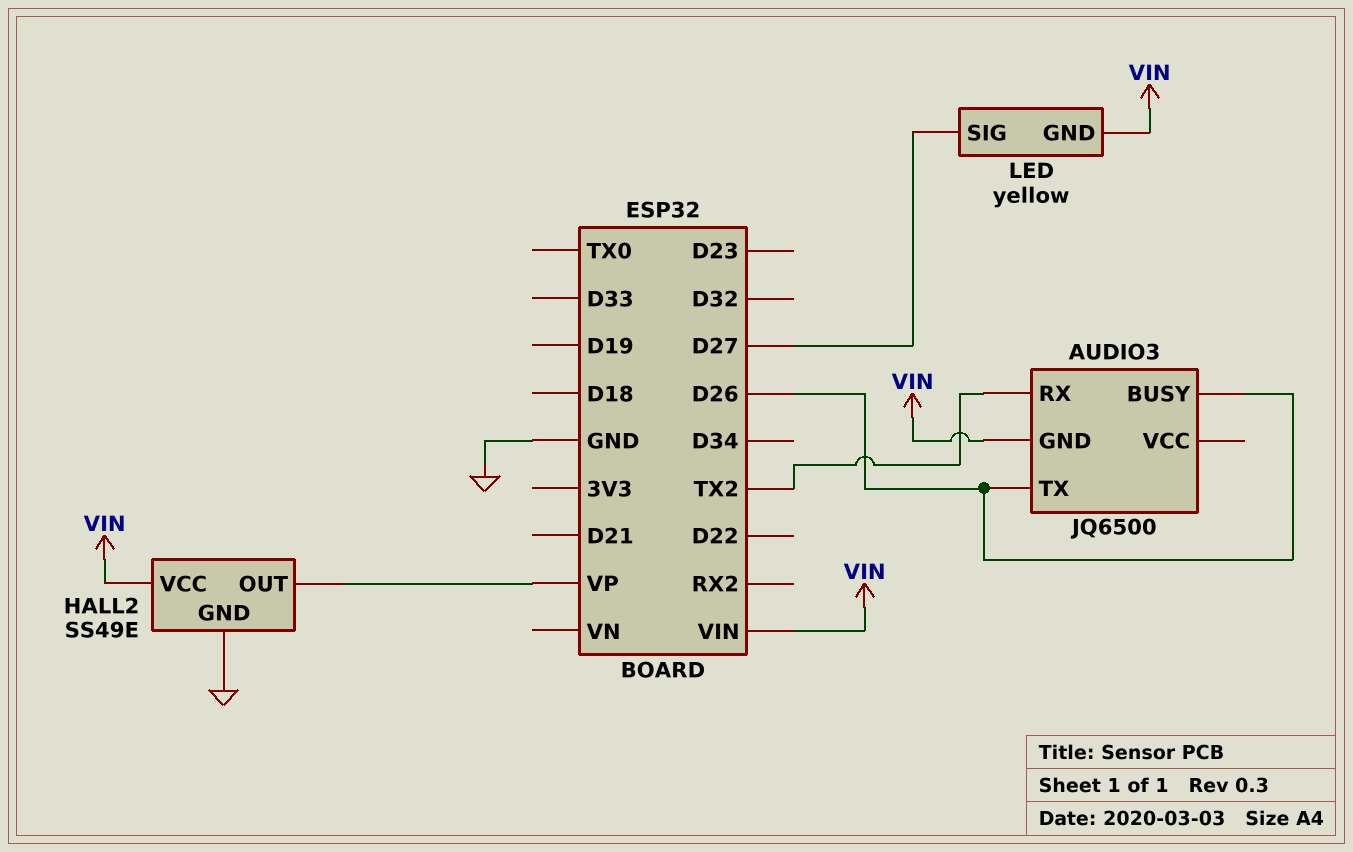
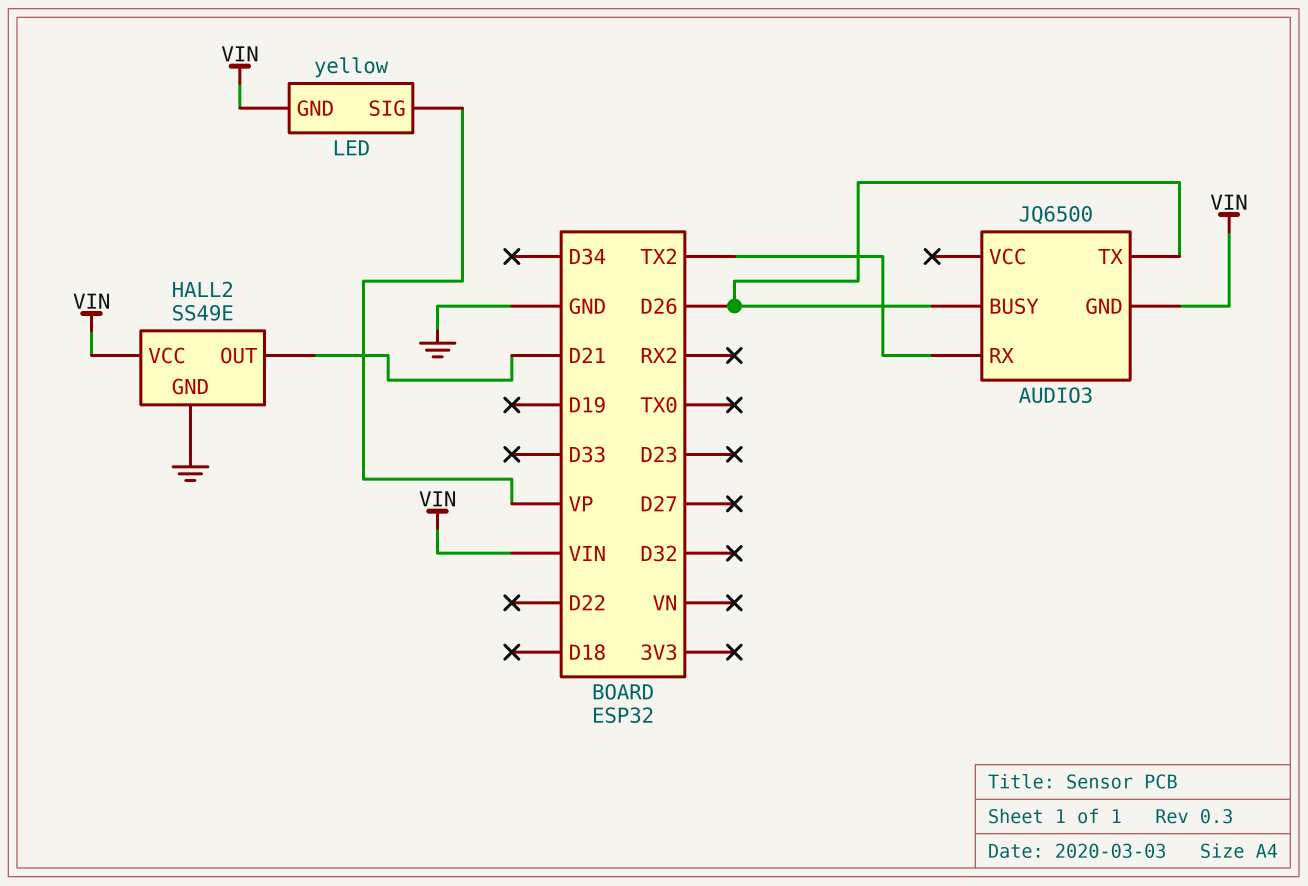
HALL2 pin OUT: VP -> D21
LED pin SIG: D27 -> VP

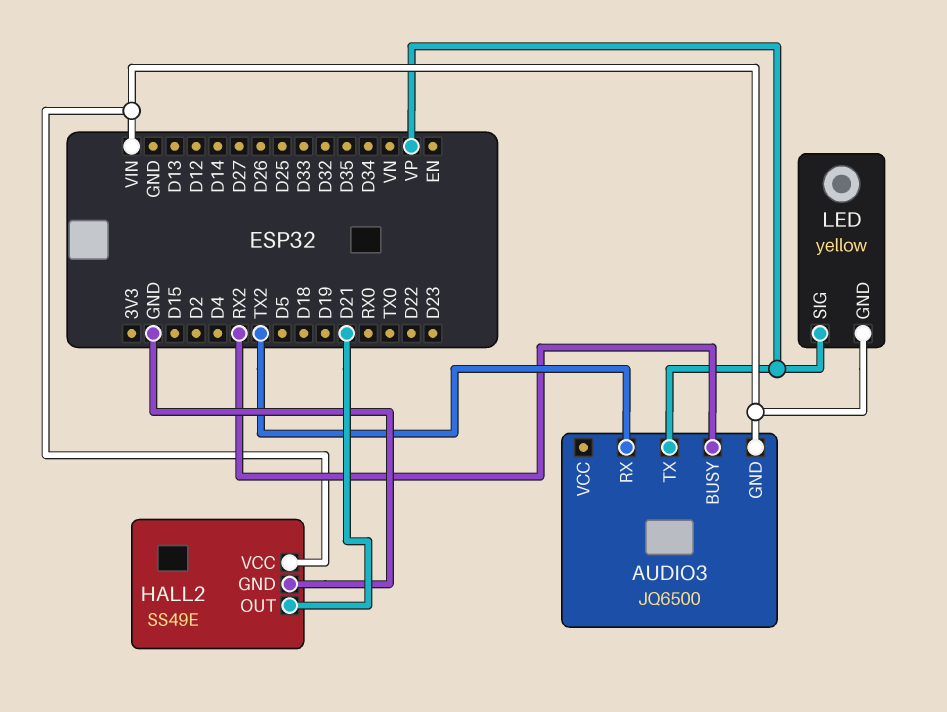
AUDIO3 pin BUSY: D26 -> RX2
AUDIO3 pin TX: D26 -> VP

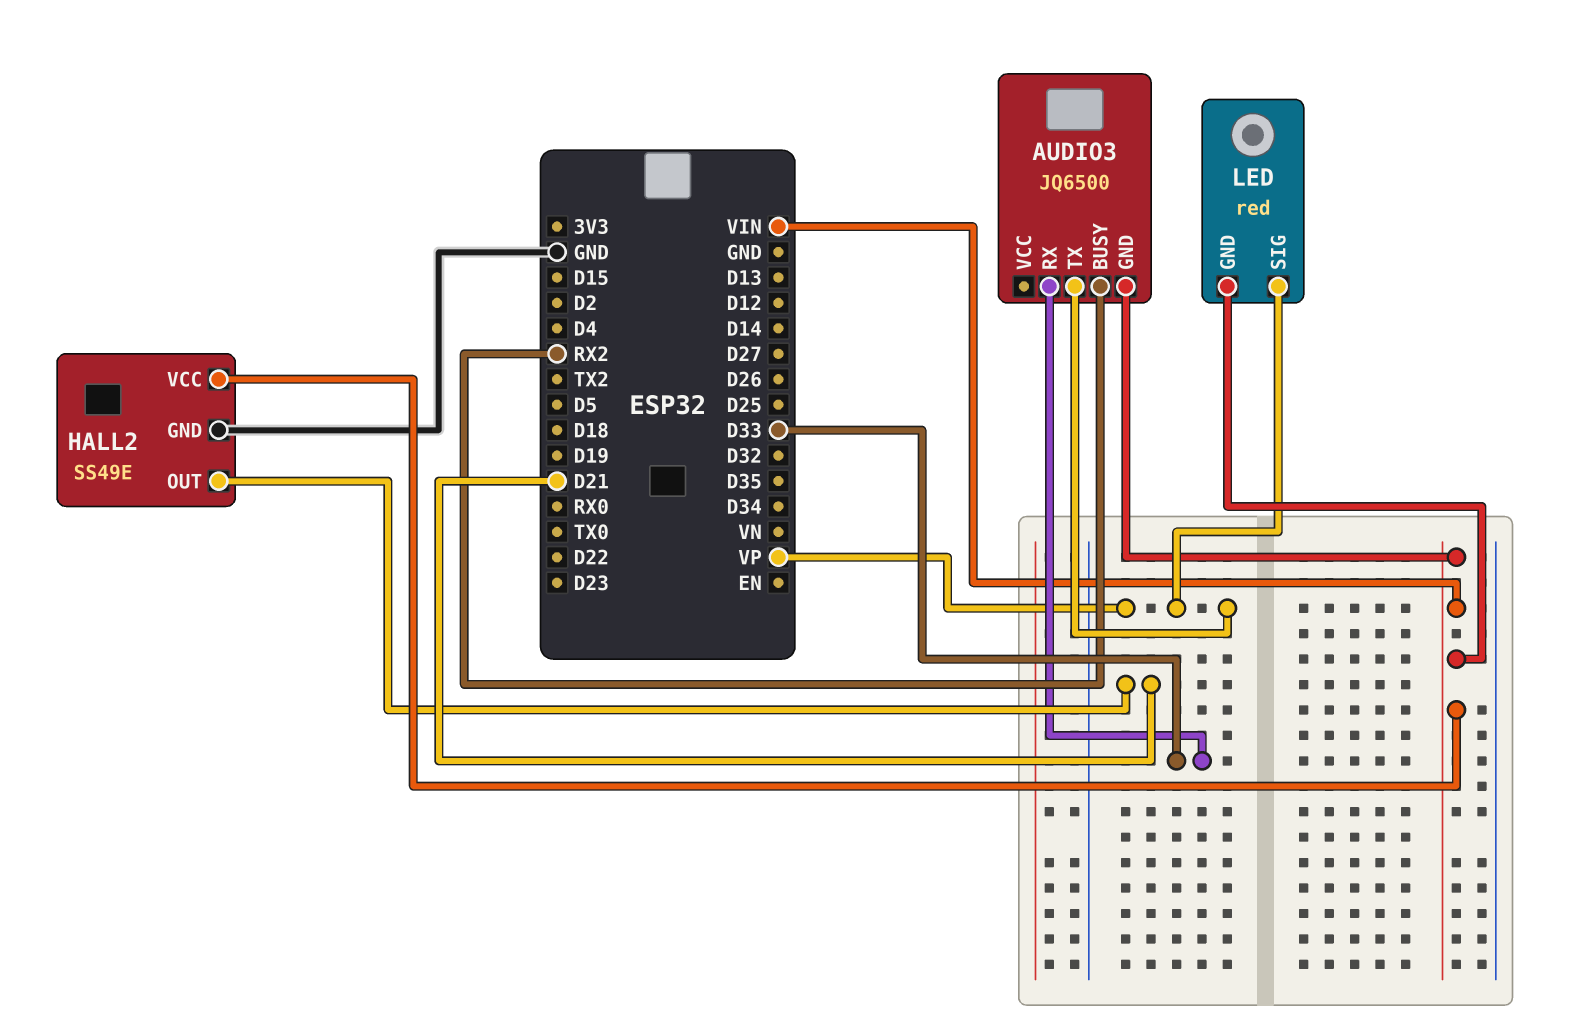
AUDIO3 pin RX: TX2 -> D33
LED: yellow -> red

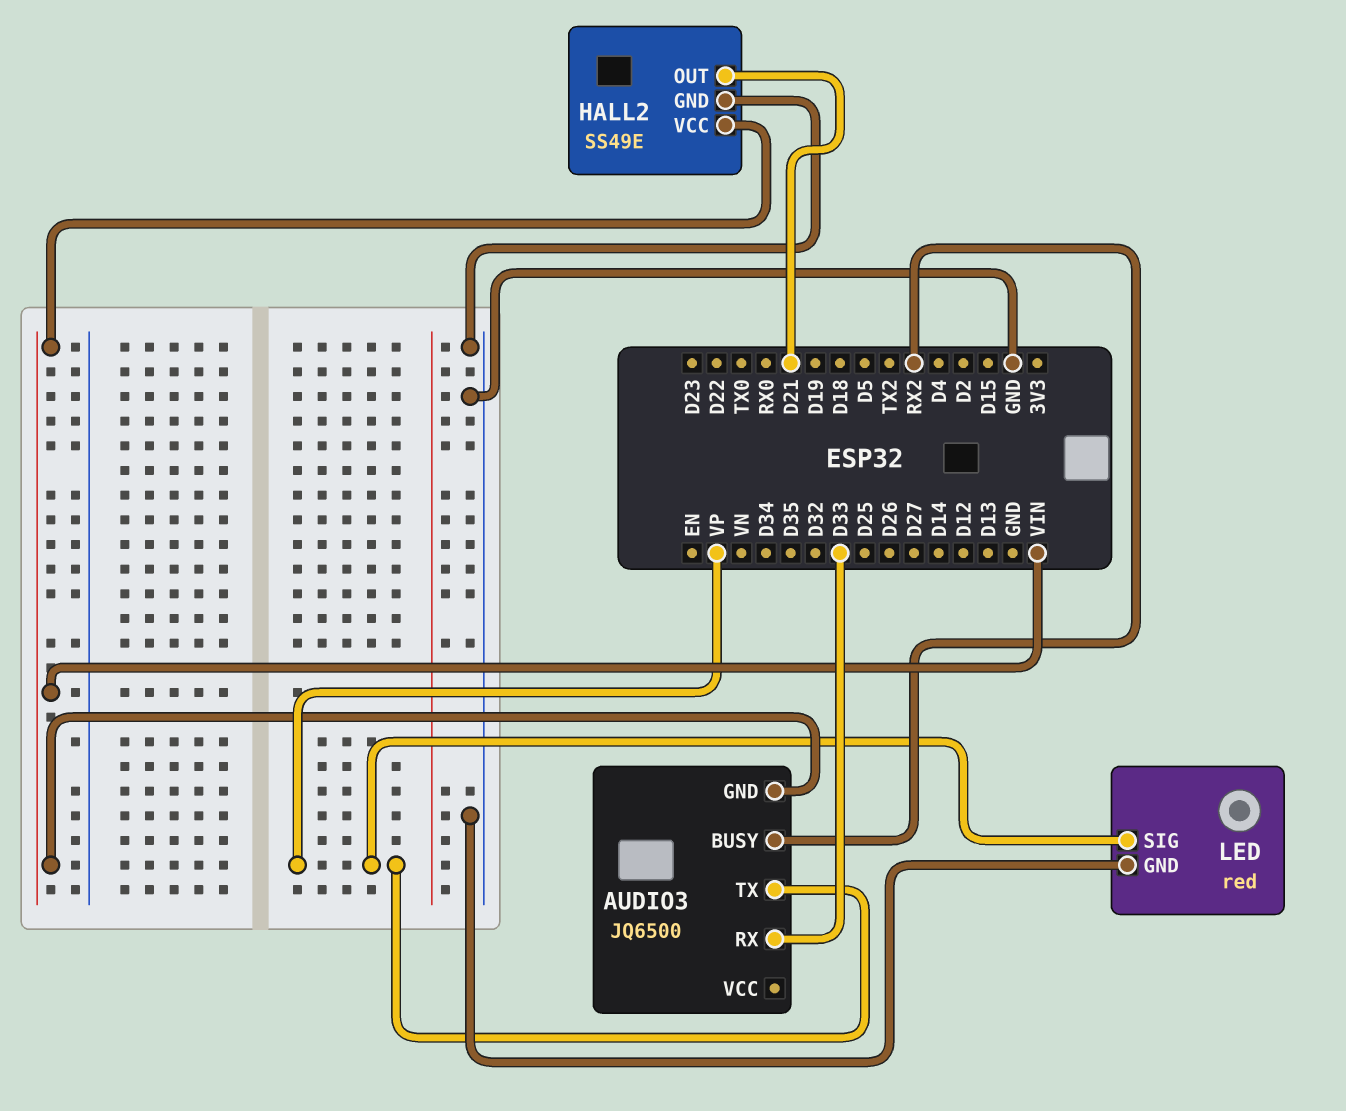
LED pin GND: VIN -> GND

